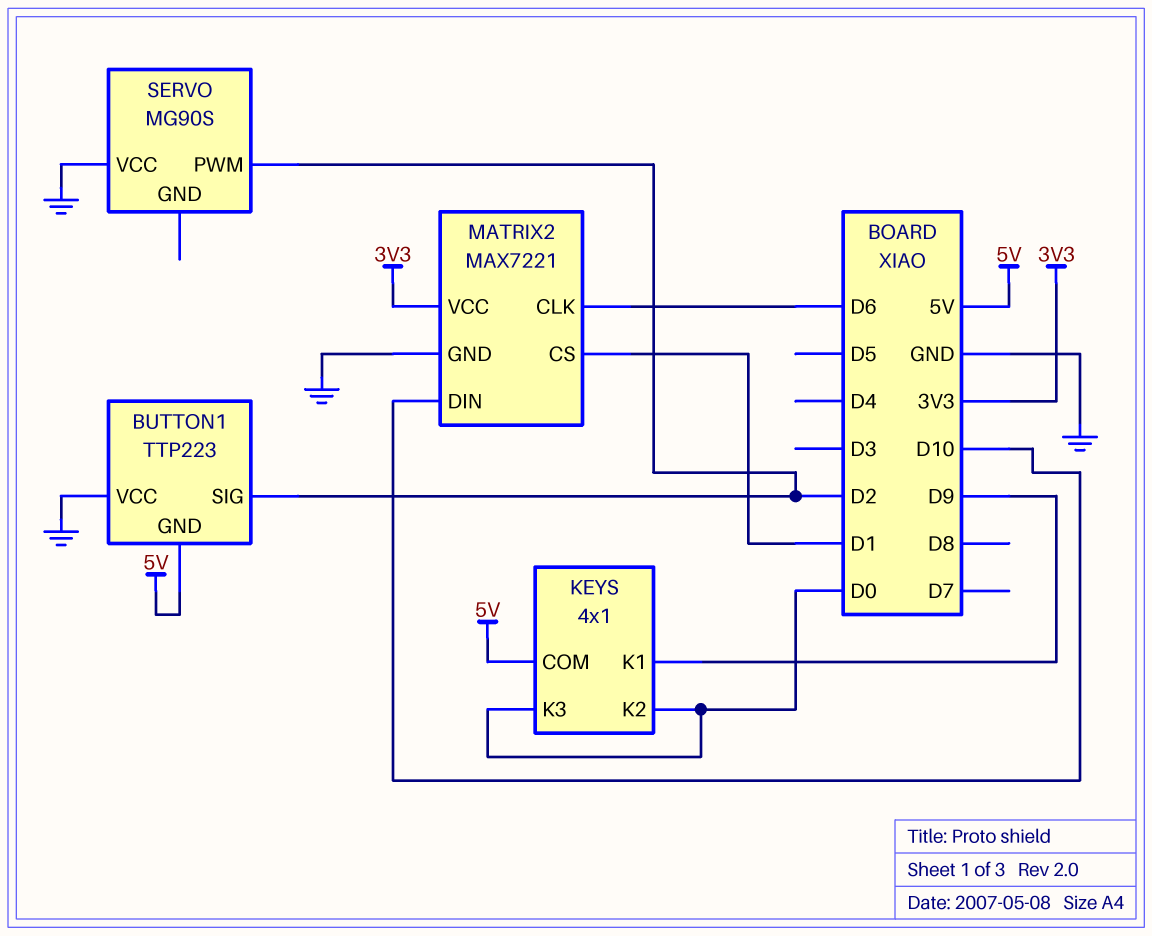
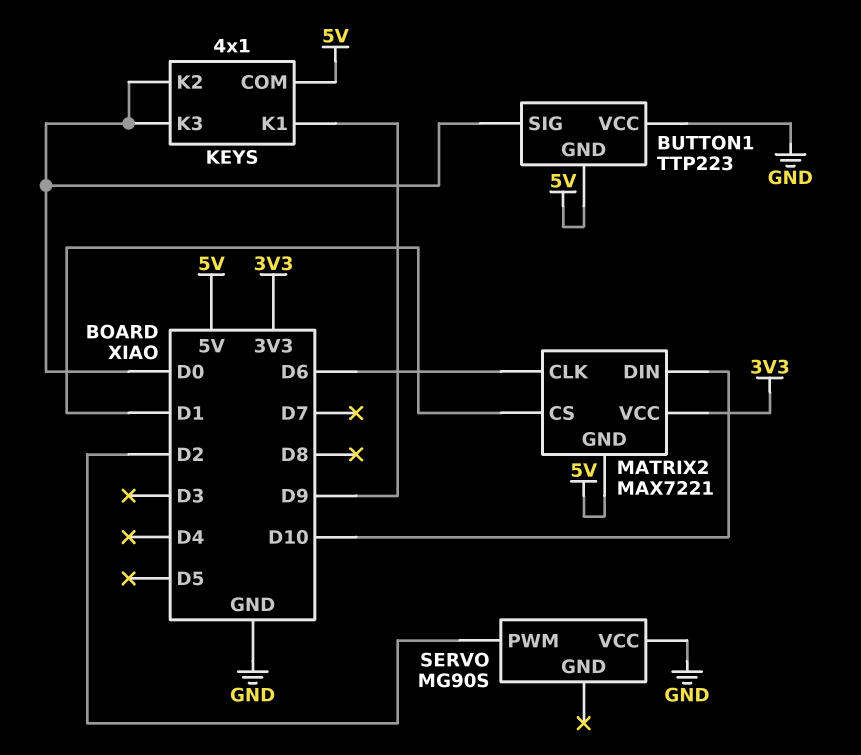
BUTTON1 pin SIG: D2 -> D0
MATRIX2 pin GND: GND -> 5V

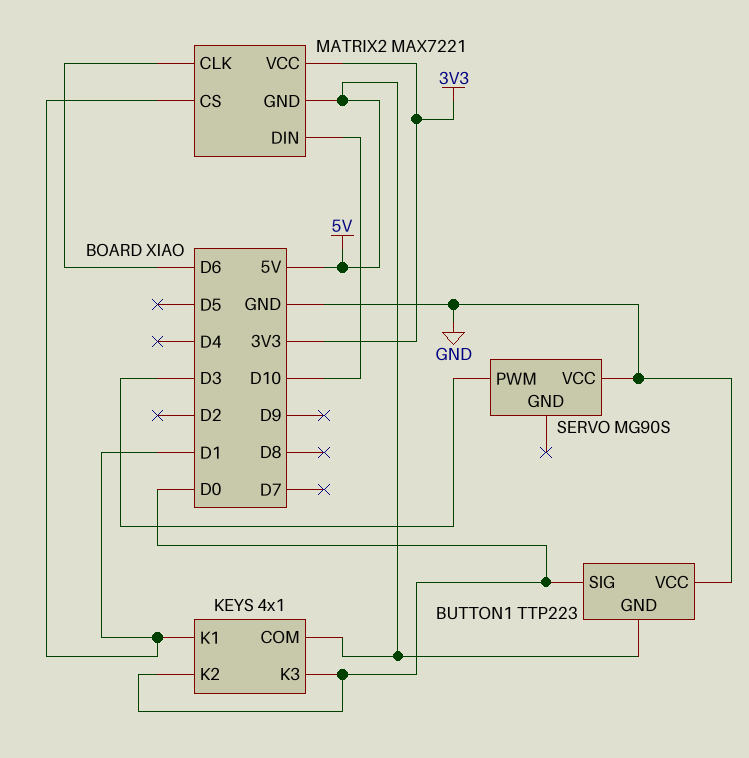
KEYS pin K1: D9 -> D1
SERVO pin PWM: D2 -> D3

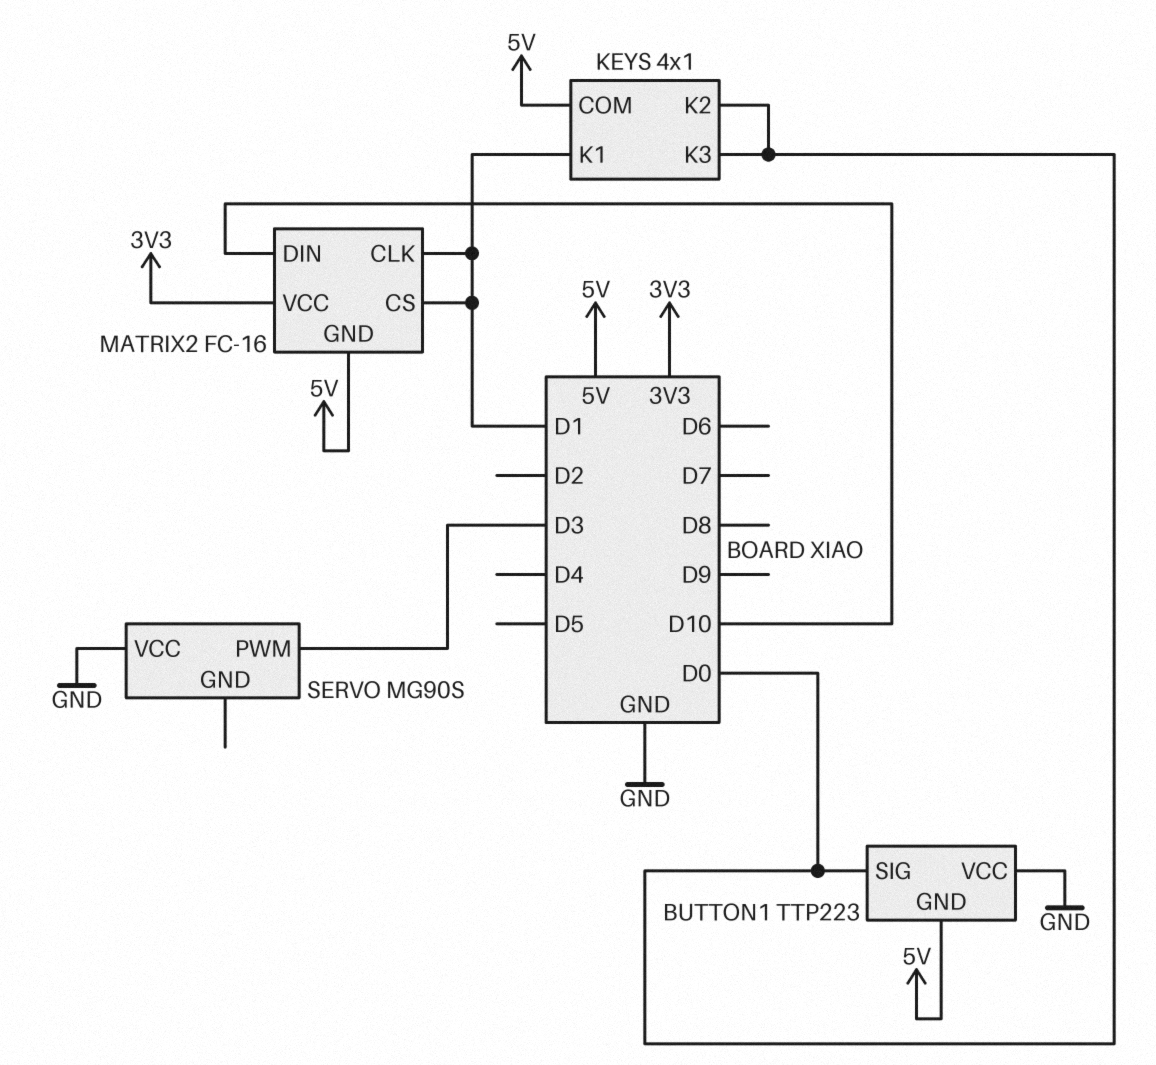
MATRIX2: MAX7221 -> FC-16
MATRIX2 pin CLK: D6 -> D1

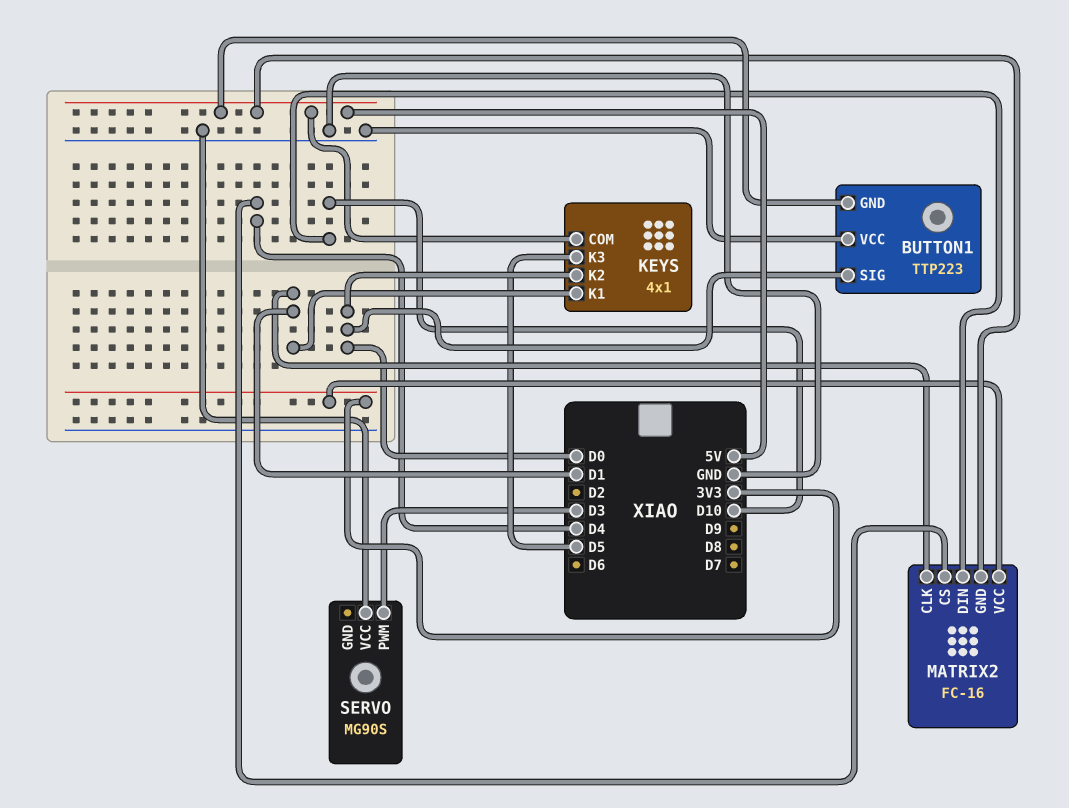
KEYS pin K3: D0 -> D5
MATRIX2 pin CS: D1 -> D4

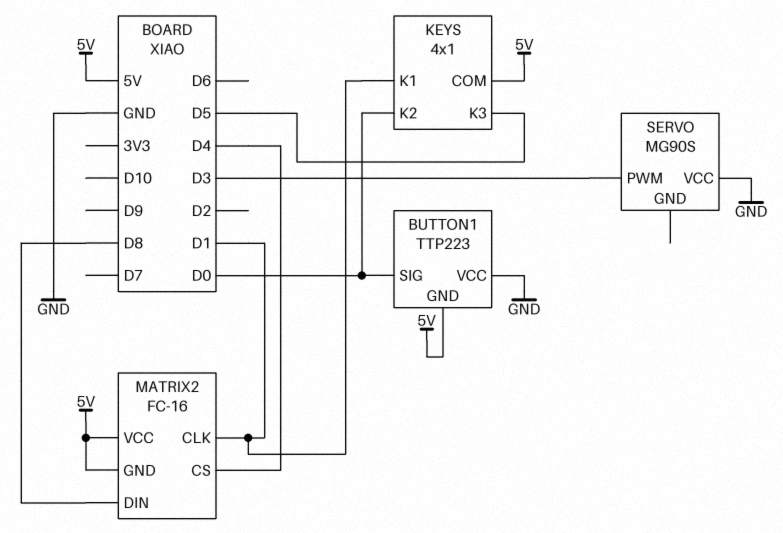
MATRIX2 pin DIN: D10 -> D8
MATRIX2 pin VCC: 3V3 -> 5V

